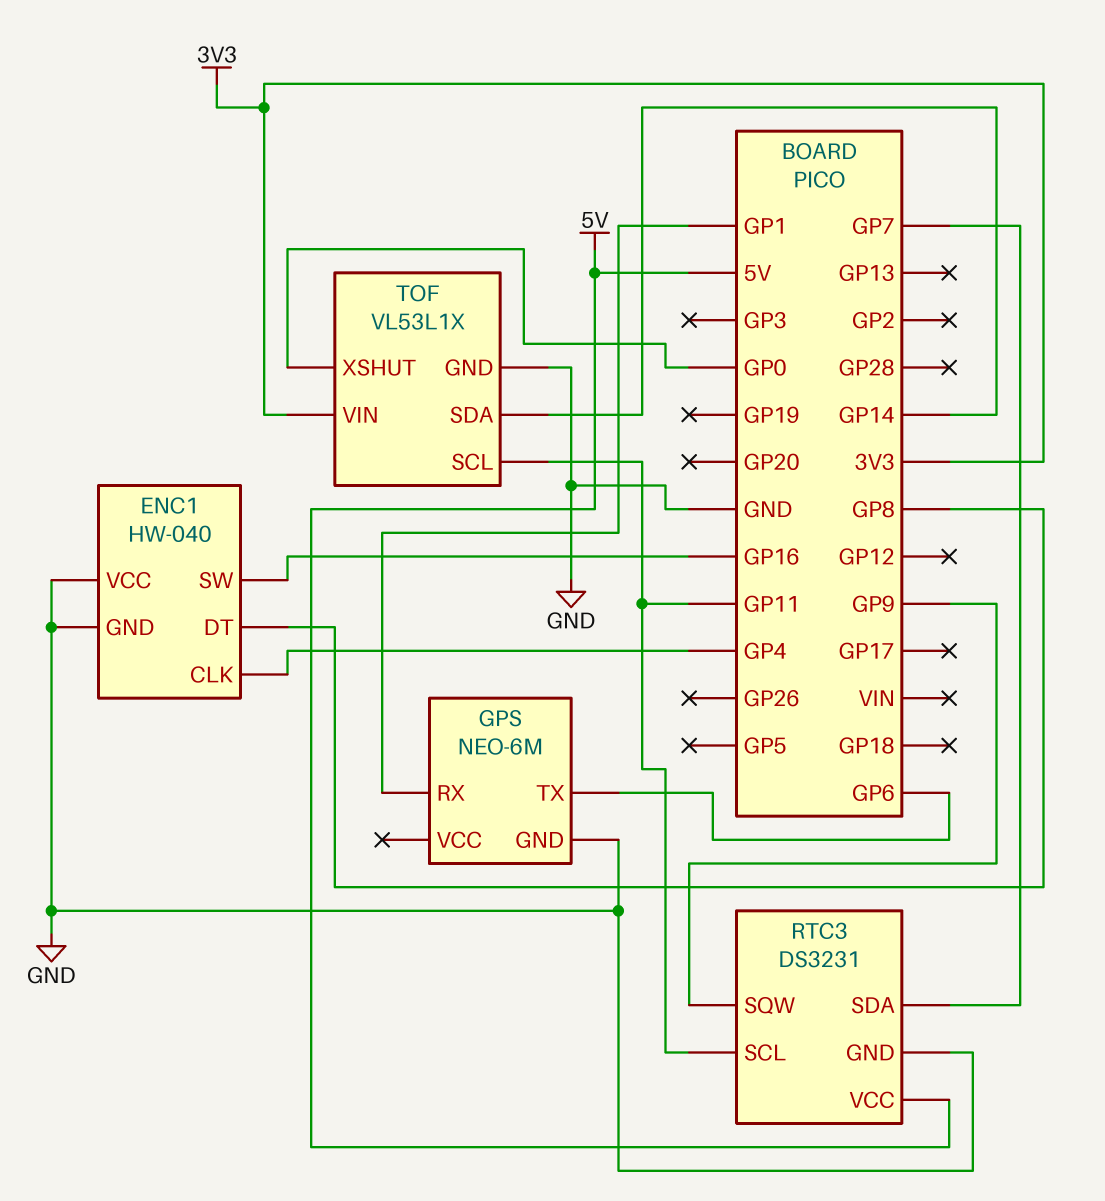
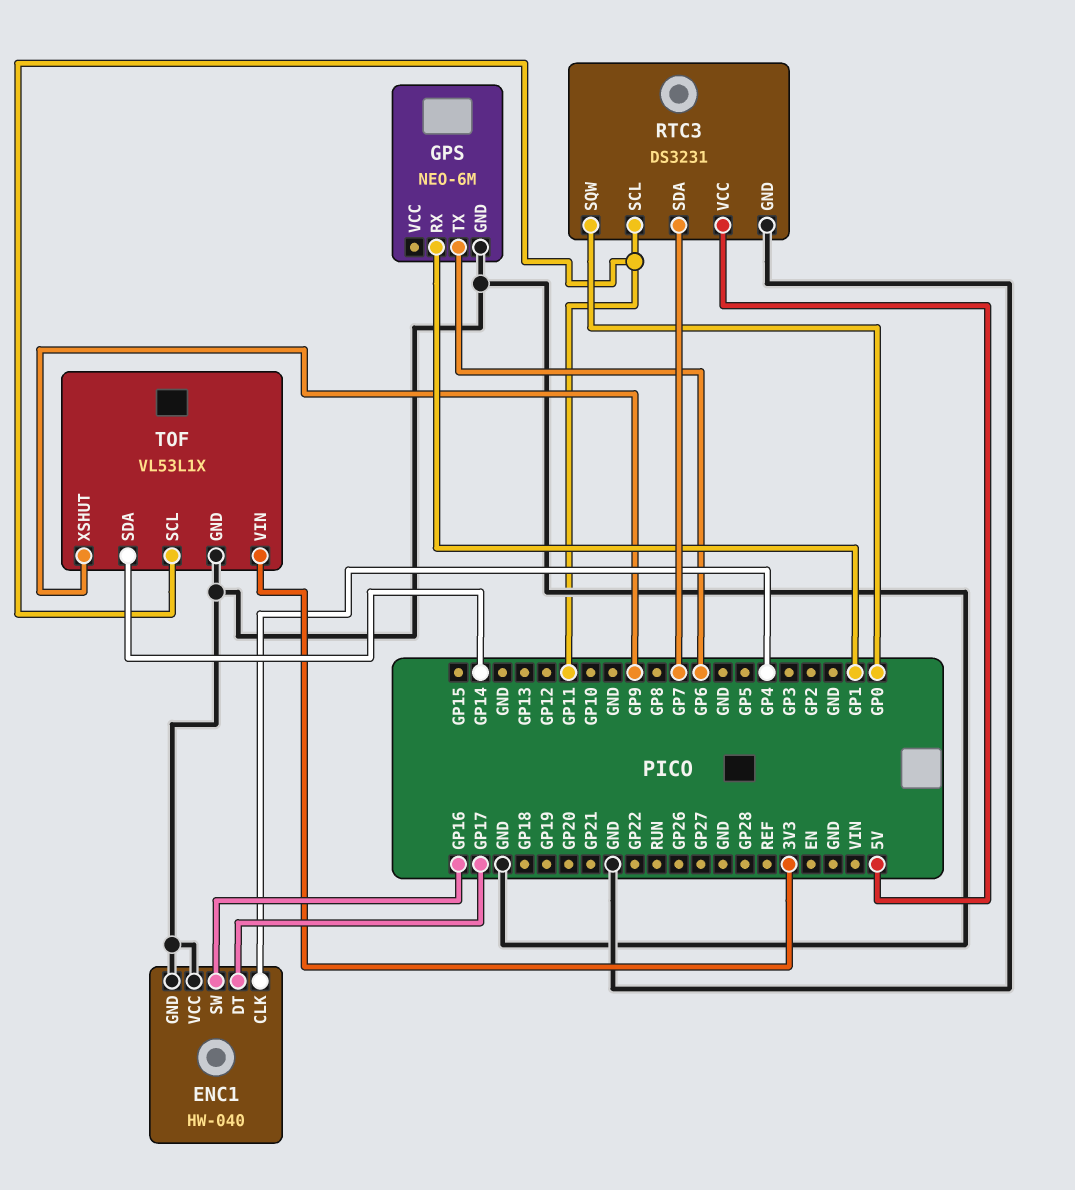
ENC1 pin DT: GP8 -> GP17
RTC3 pin SQW: GP9 -> GP0
TOF pin XSHUT: GP0 -> GP9

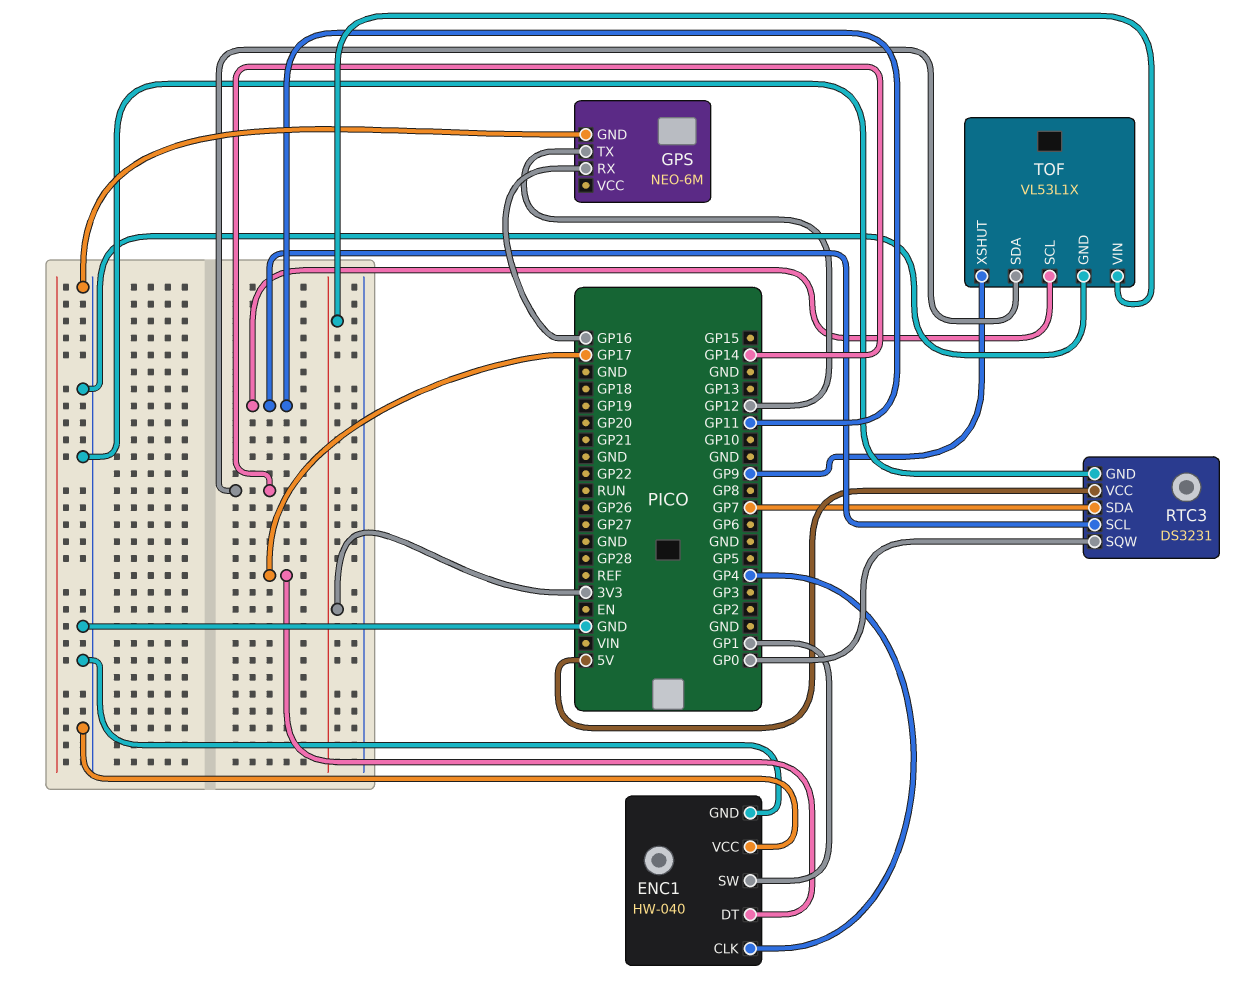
ENC1 pin SW: GP16 -> GP1
GPS pin RX: GP1 -> GP16
GPS pin TX: GP6 -> GP12

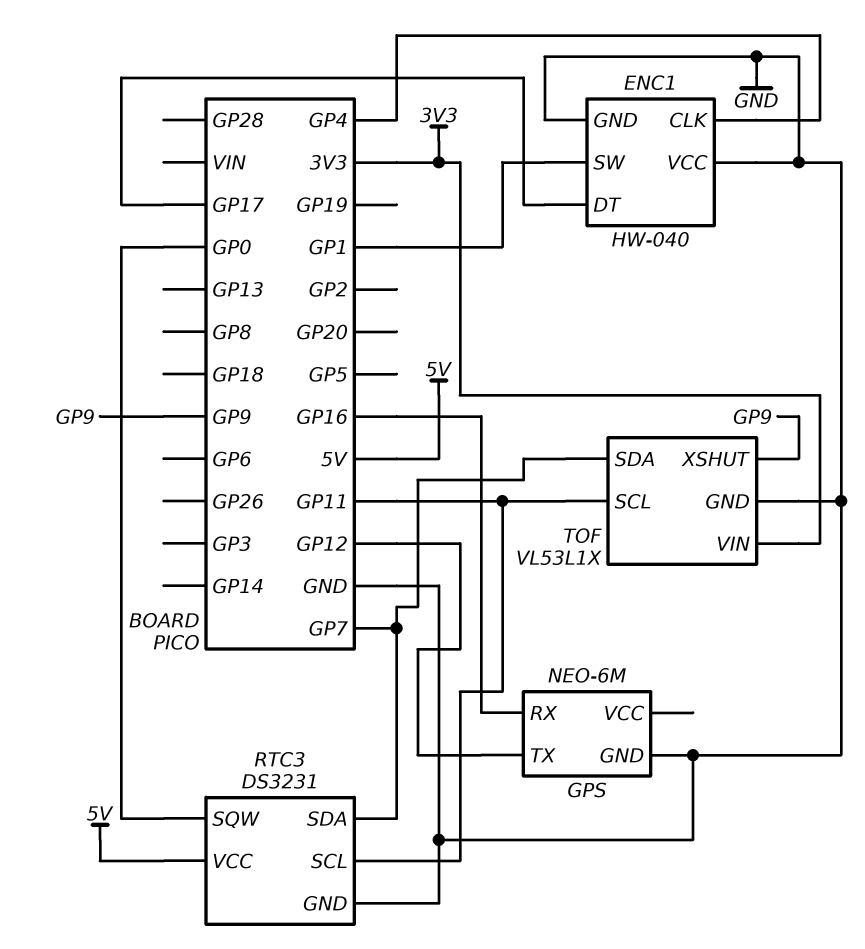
TOF pin SDA: GP14 -> GP7

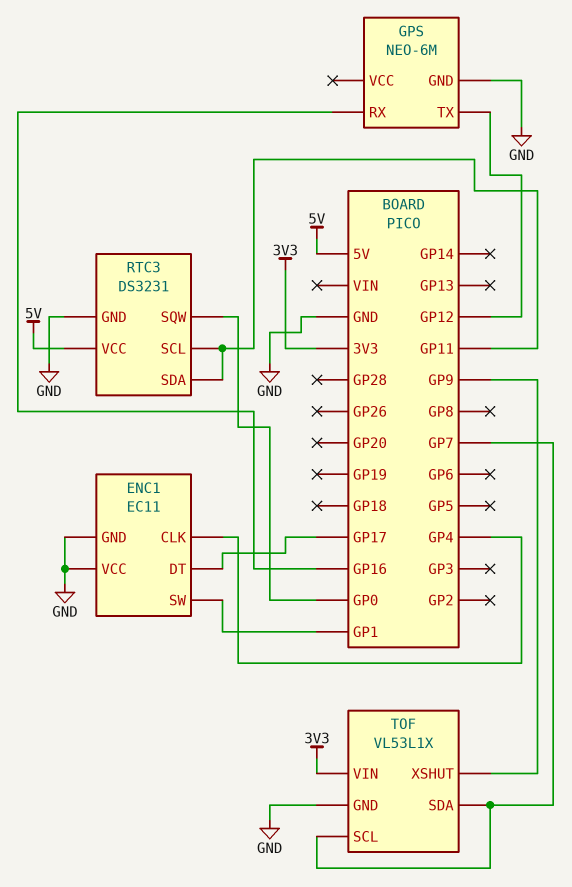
ENC1: HW-040 -> EC11
RTC3 pin SDA: GP7 -> GP11
TOF pin SCL: GP11 -> GP7

